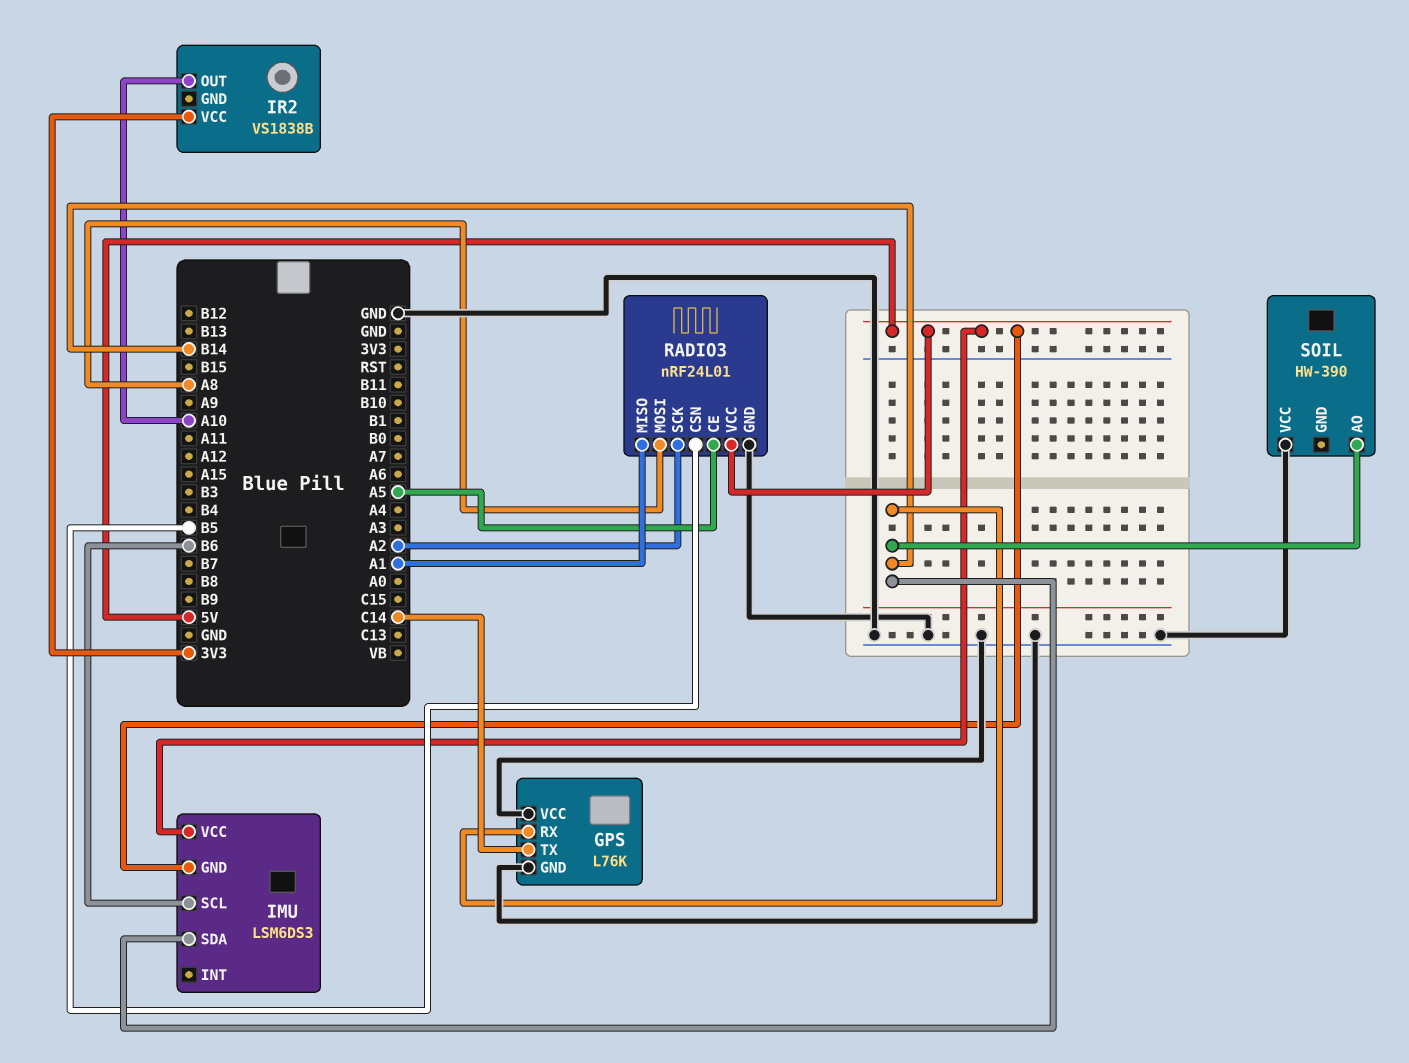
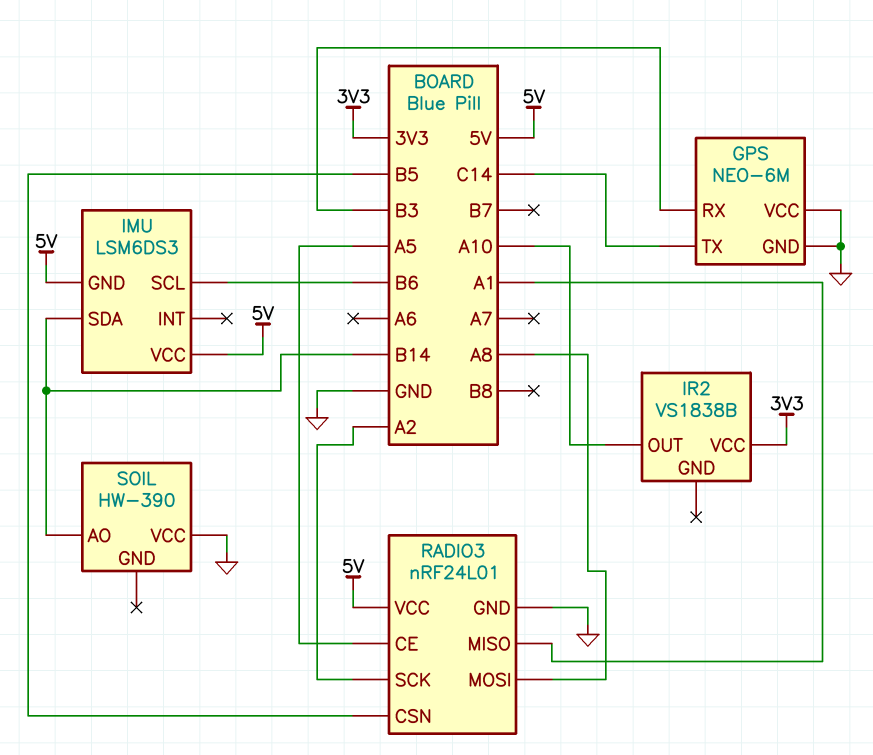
GPS: L76K -> NEO-6M
GPS pin RX: B14 -> B3

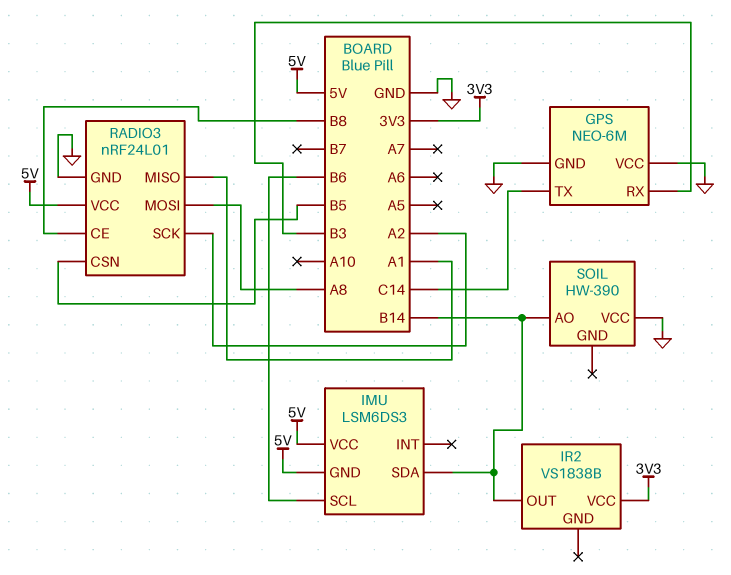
IR2 pin OUT: A10 -> B14
RADIO3 pin CE: A5 -> B8

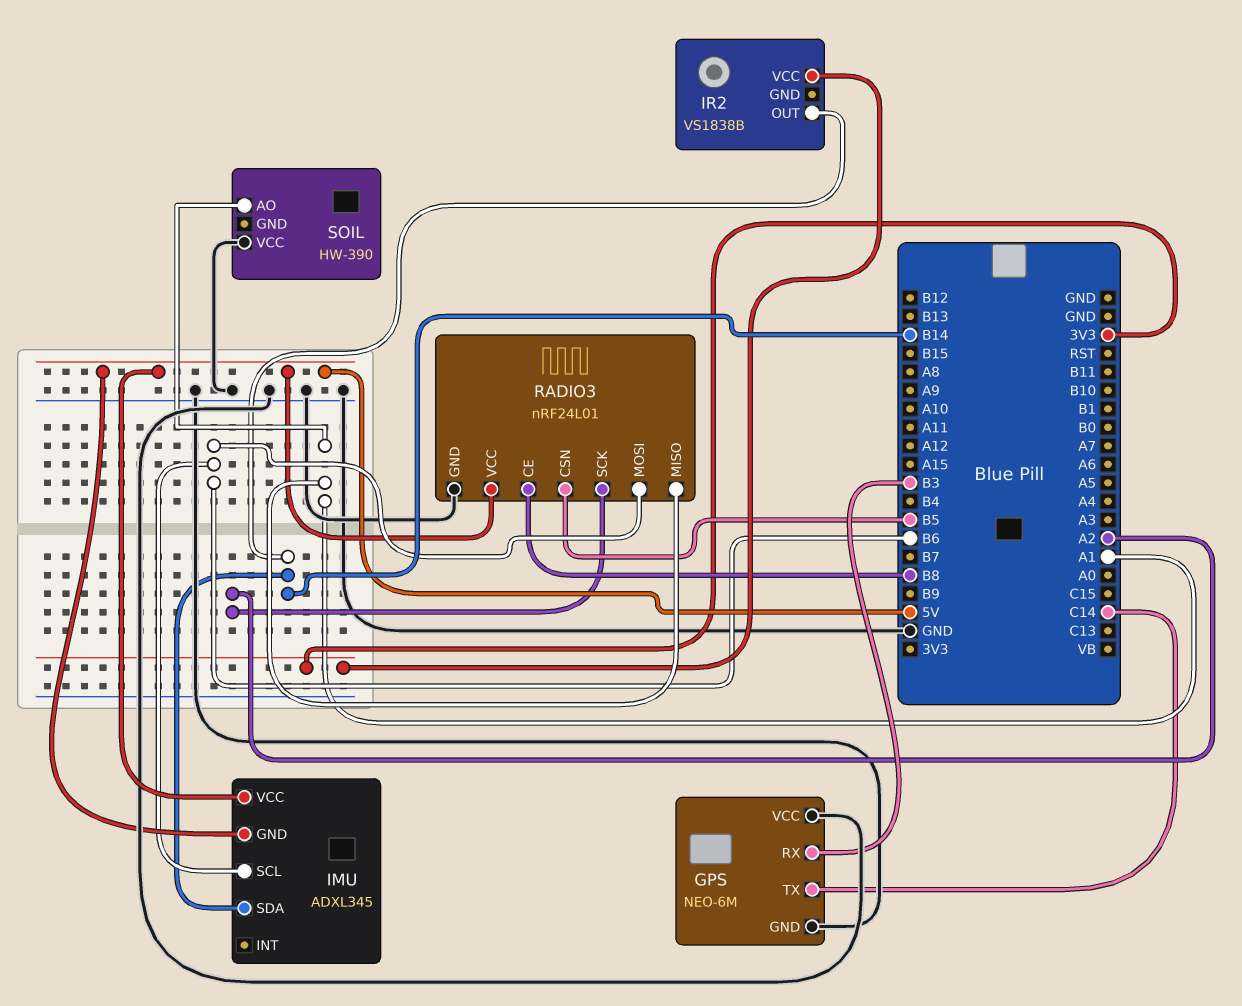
IMU: LSM6DS3 -> ADXL345
RADIO3 pin MOSI: A8 -> B6
SOIL pin AO: B14 -> A1

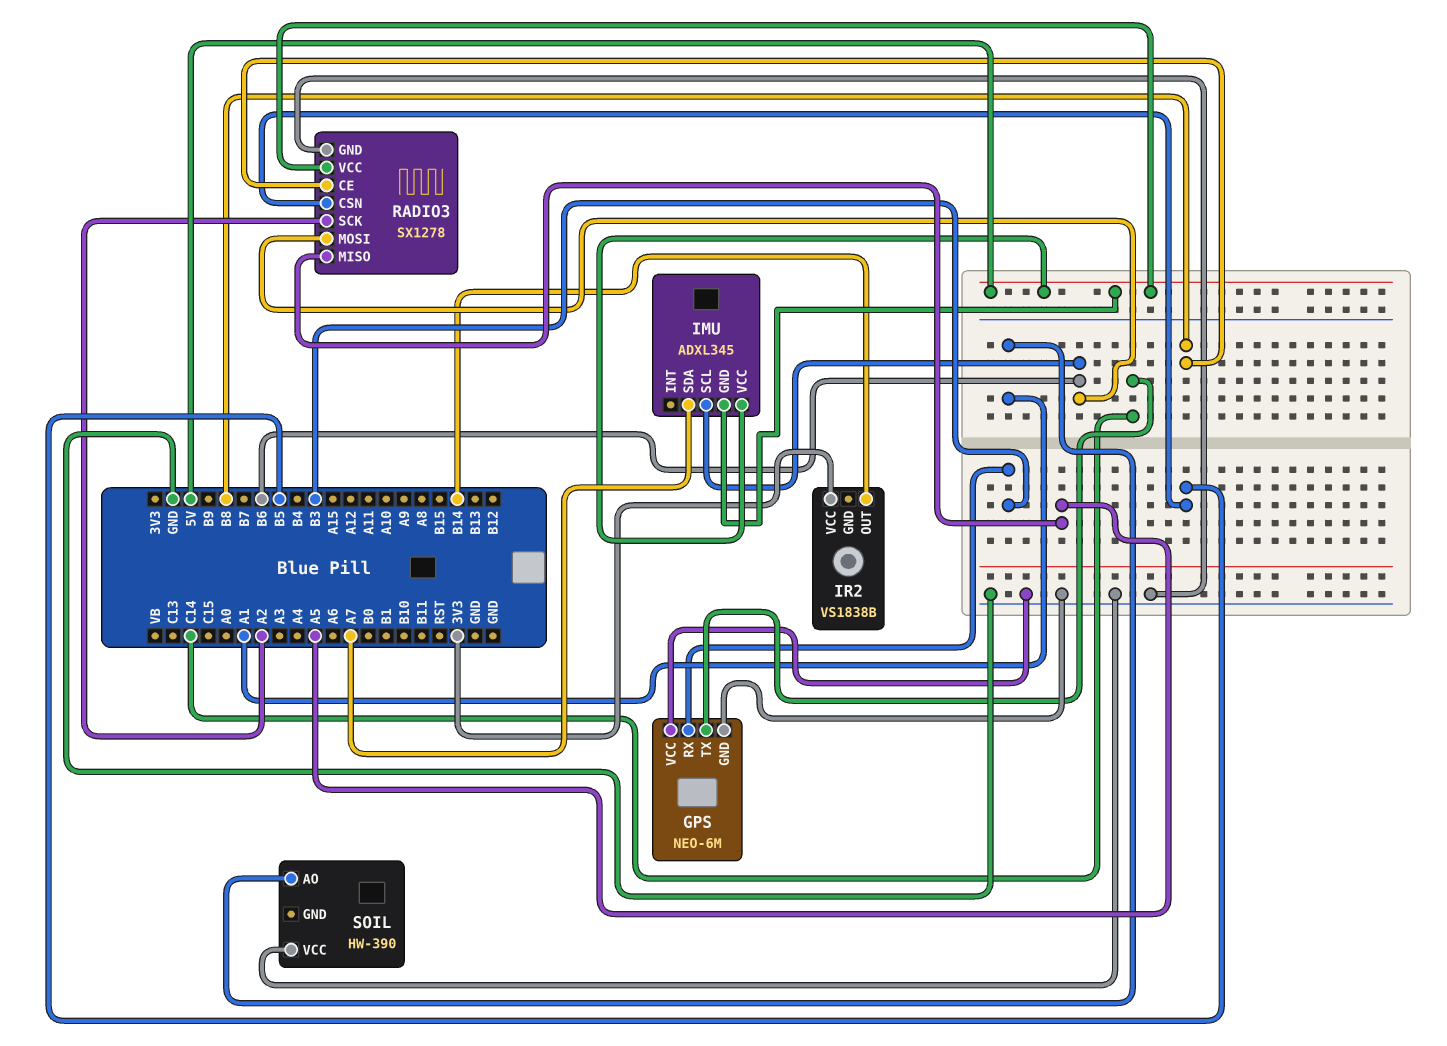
IMU pin SDA: B14 -> A7
RADIO3: nRF24L01 -> SX1278
RADIO3 pin MISO: A1 -> A5

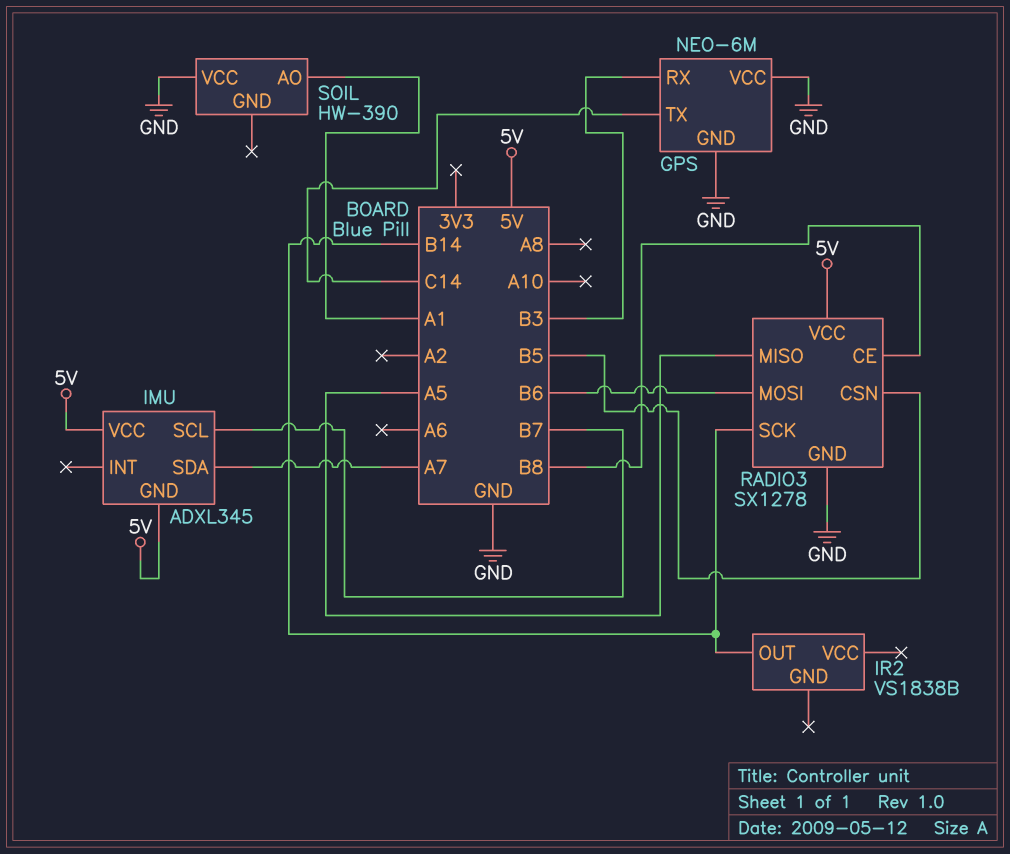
IMU pin SCL: B6 -> B7
IR2 pin VCC: 3V3 -> none
RADIO3 pin SCK: A2 -> B14

